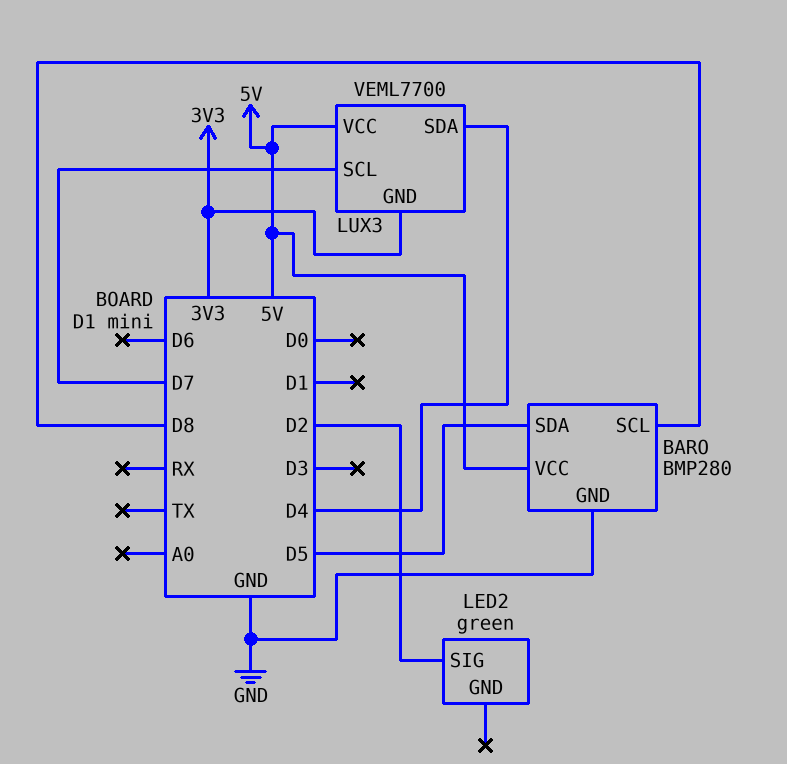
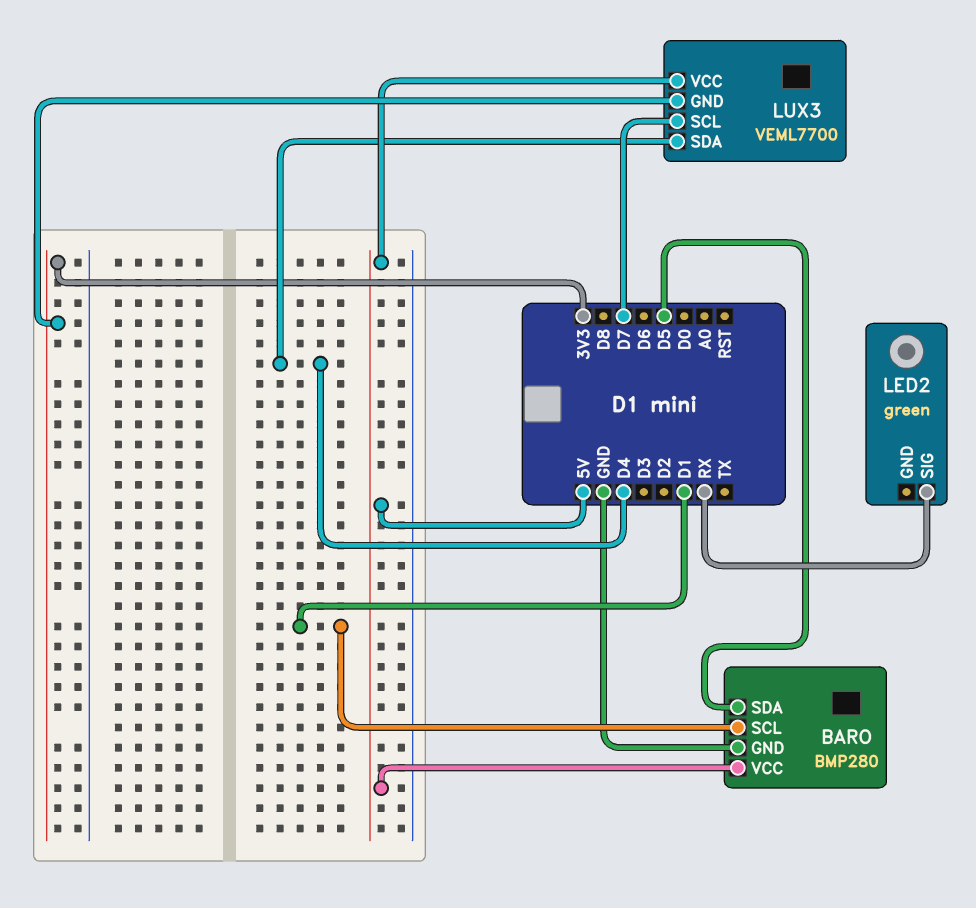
BARO pin SCL: D8 -> D1
LED2 pin SIG: D2 -> RX

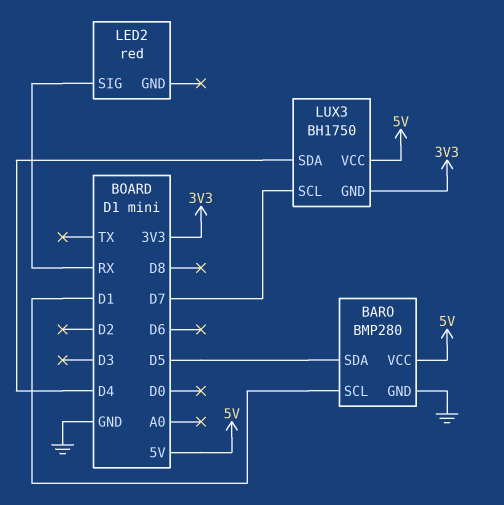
LED2: green -> red
LUX3: VEML7700 -> BH1750

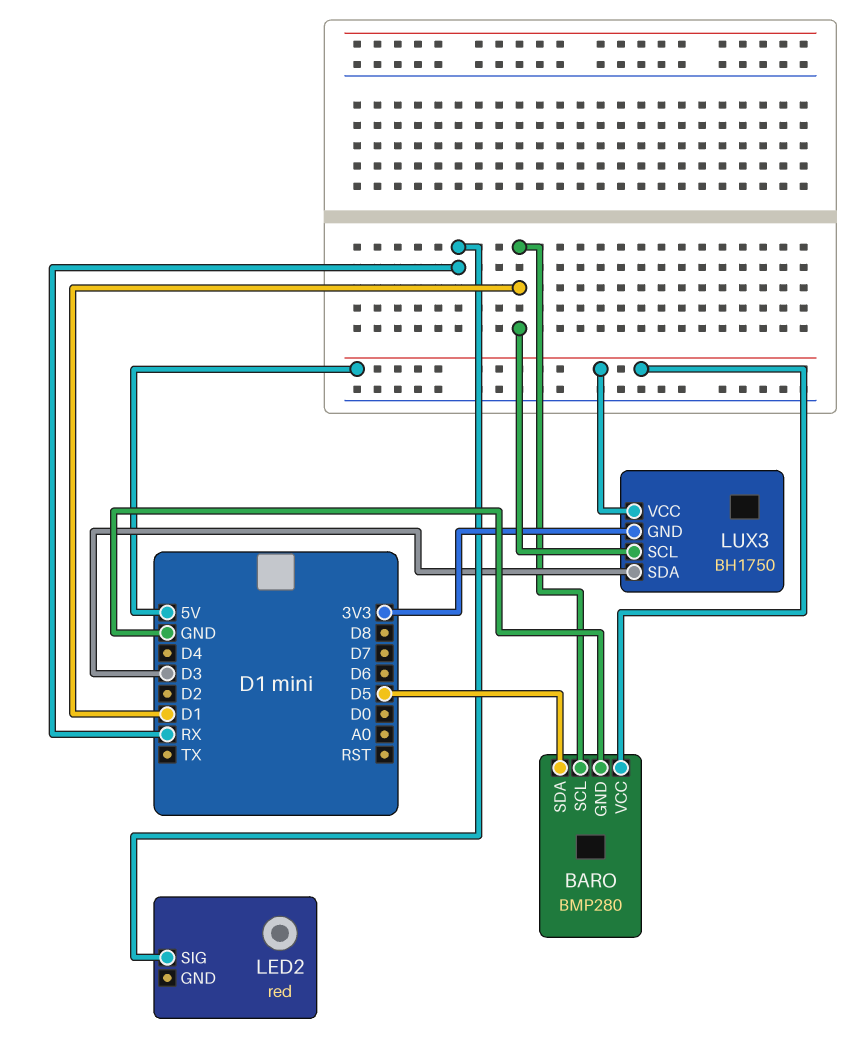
LUX3 pin SCL: D7 -> D1
LUX3 pin SDA: D4 -> D3

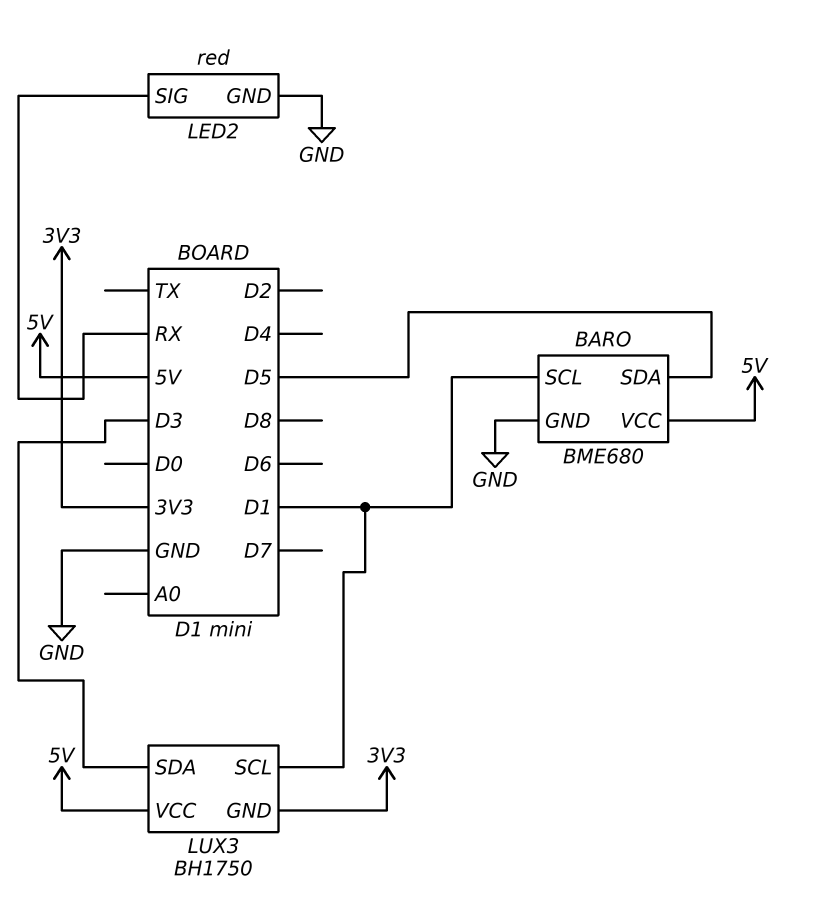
BARO: BMP280 -> BME680
LED2 pin GND: none -> GND

